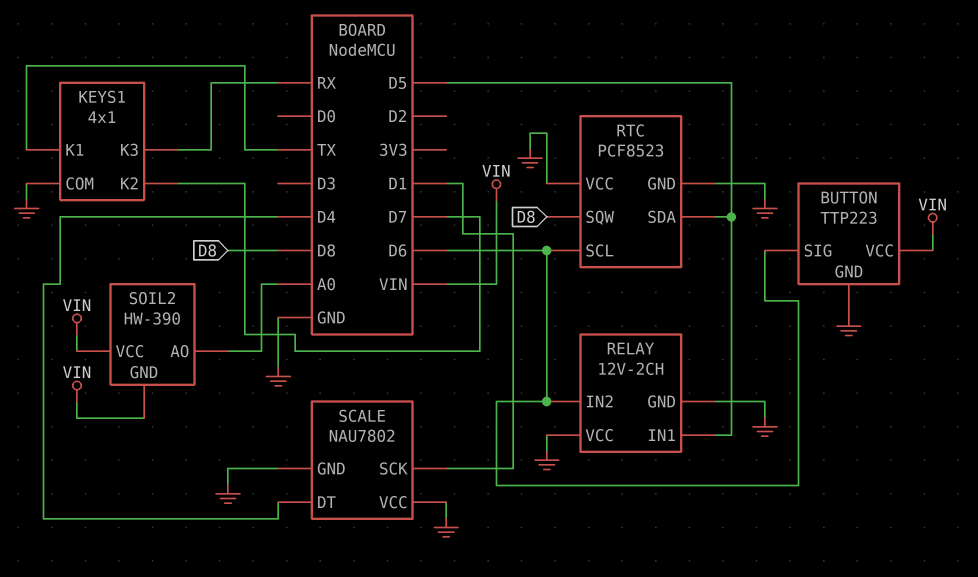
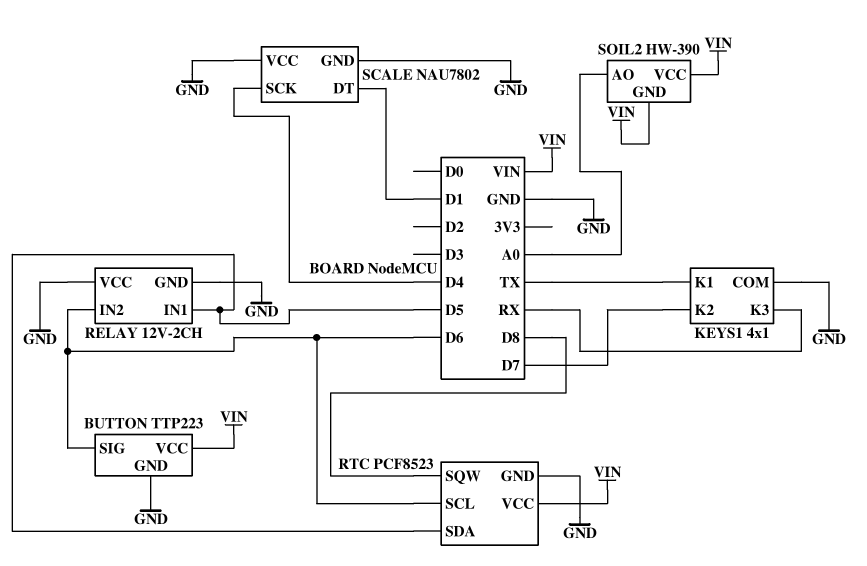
RTC pin VCC: GND -> VIN
SCALE pin DT: D4 -> D1
SCALE pin SCK: D1 -> D4

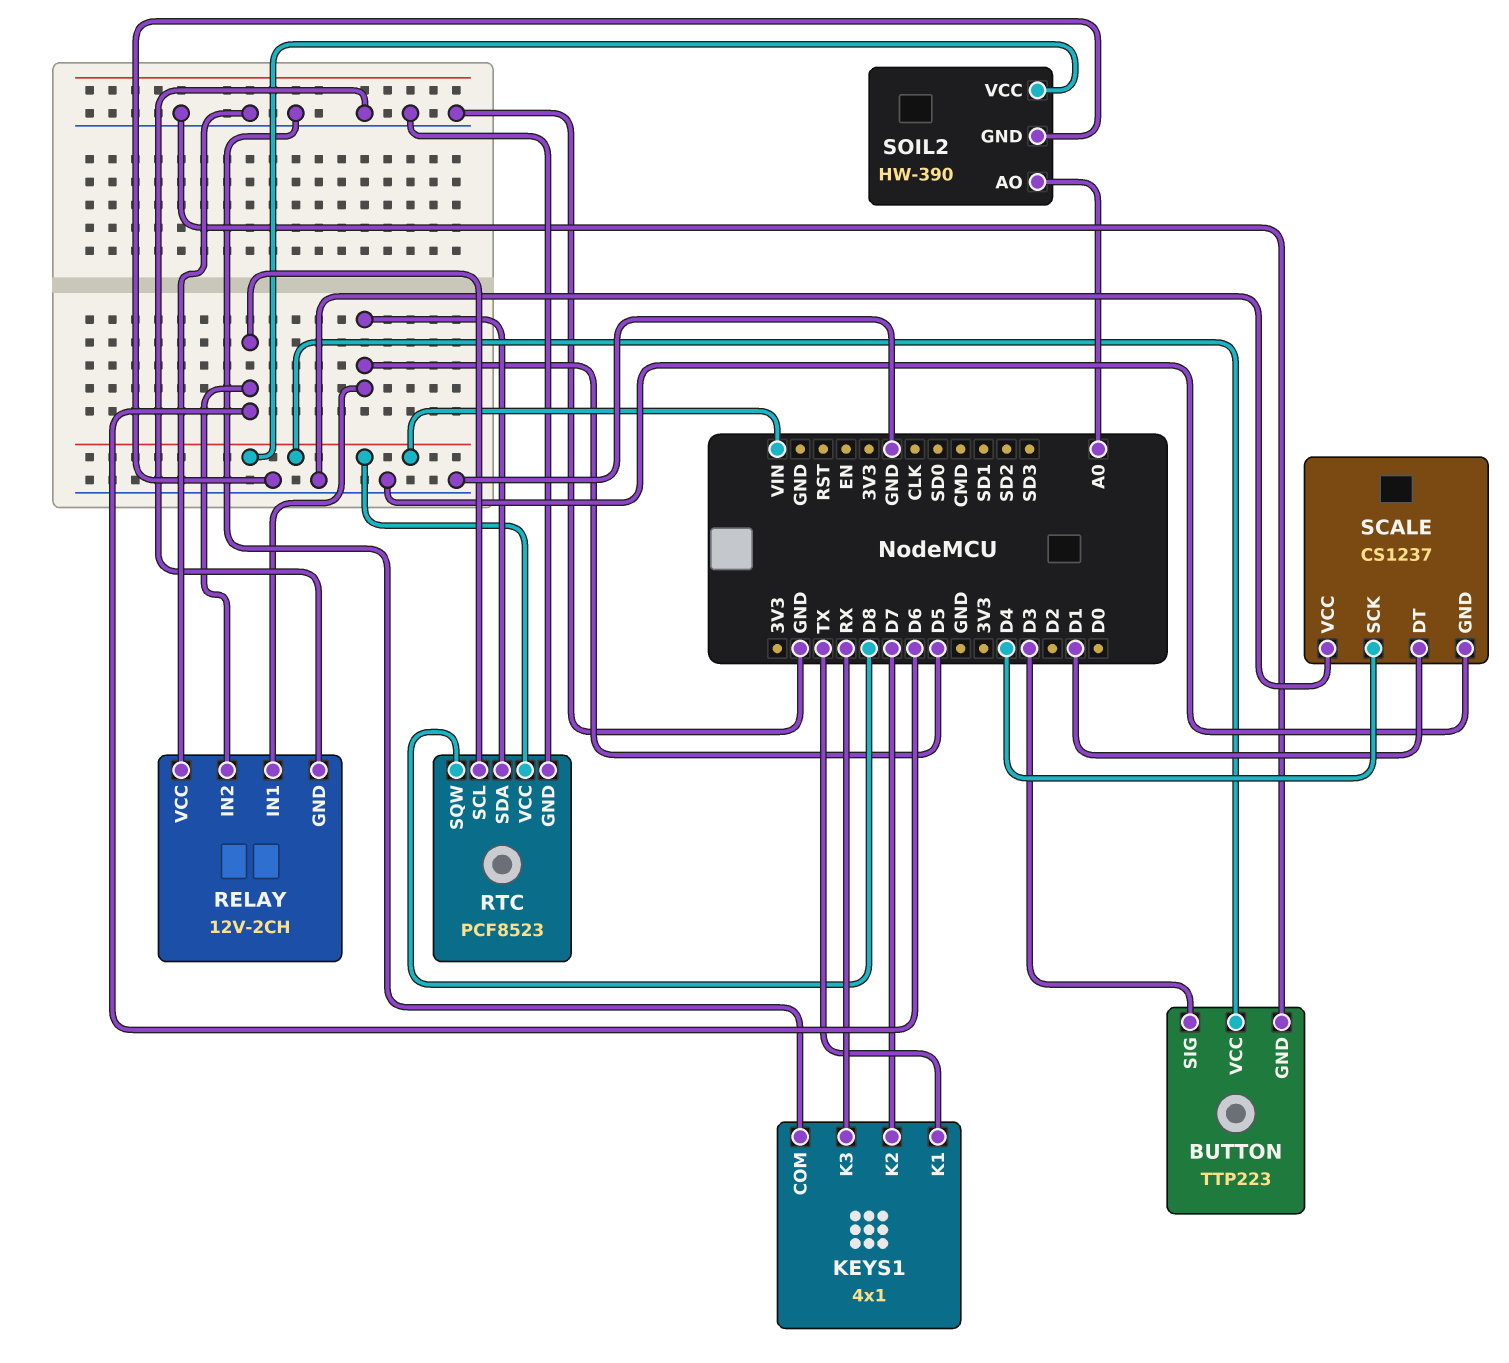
BUTTON pin SIG: D6 -> D3
SCALE: NAU7802 -> CS1237
SOIL2 pin GND: VIN -> GND

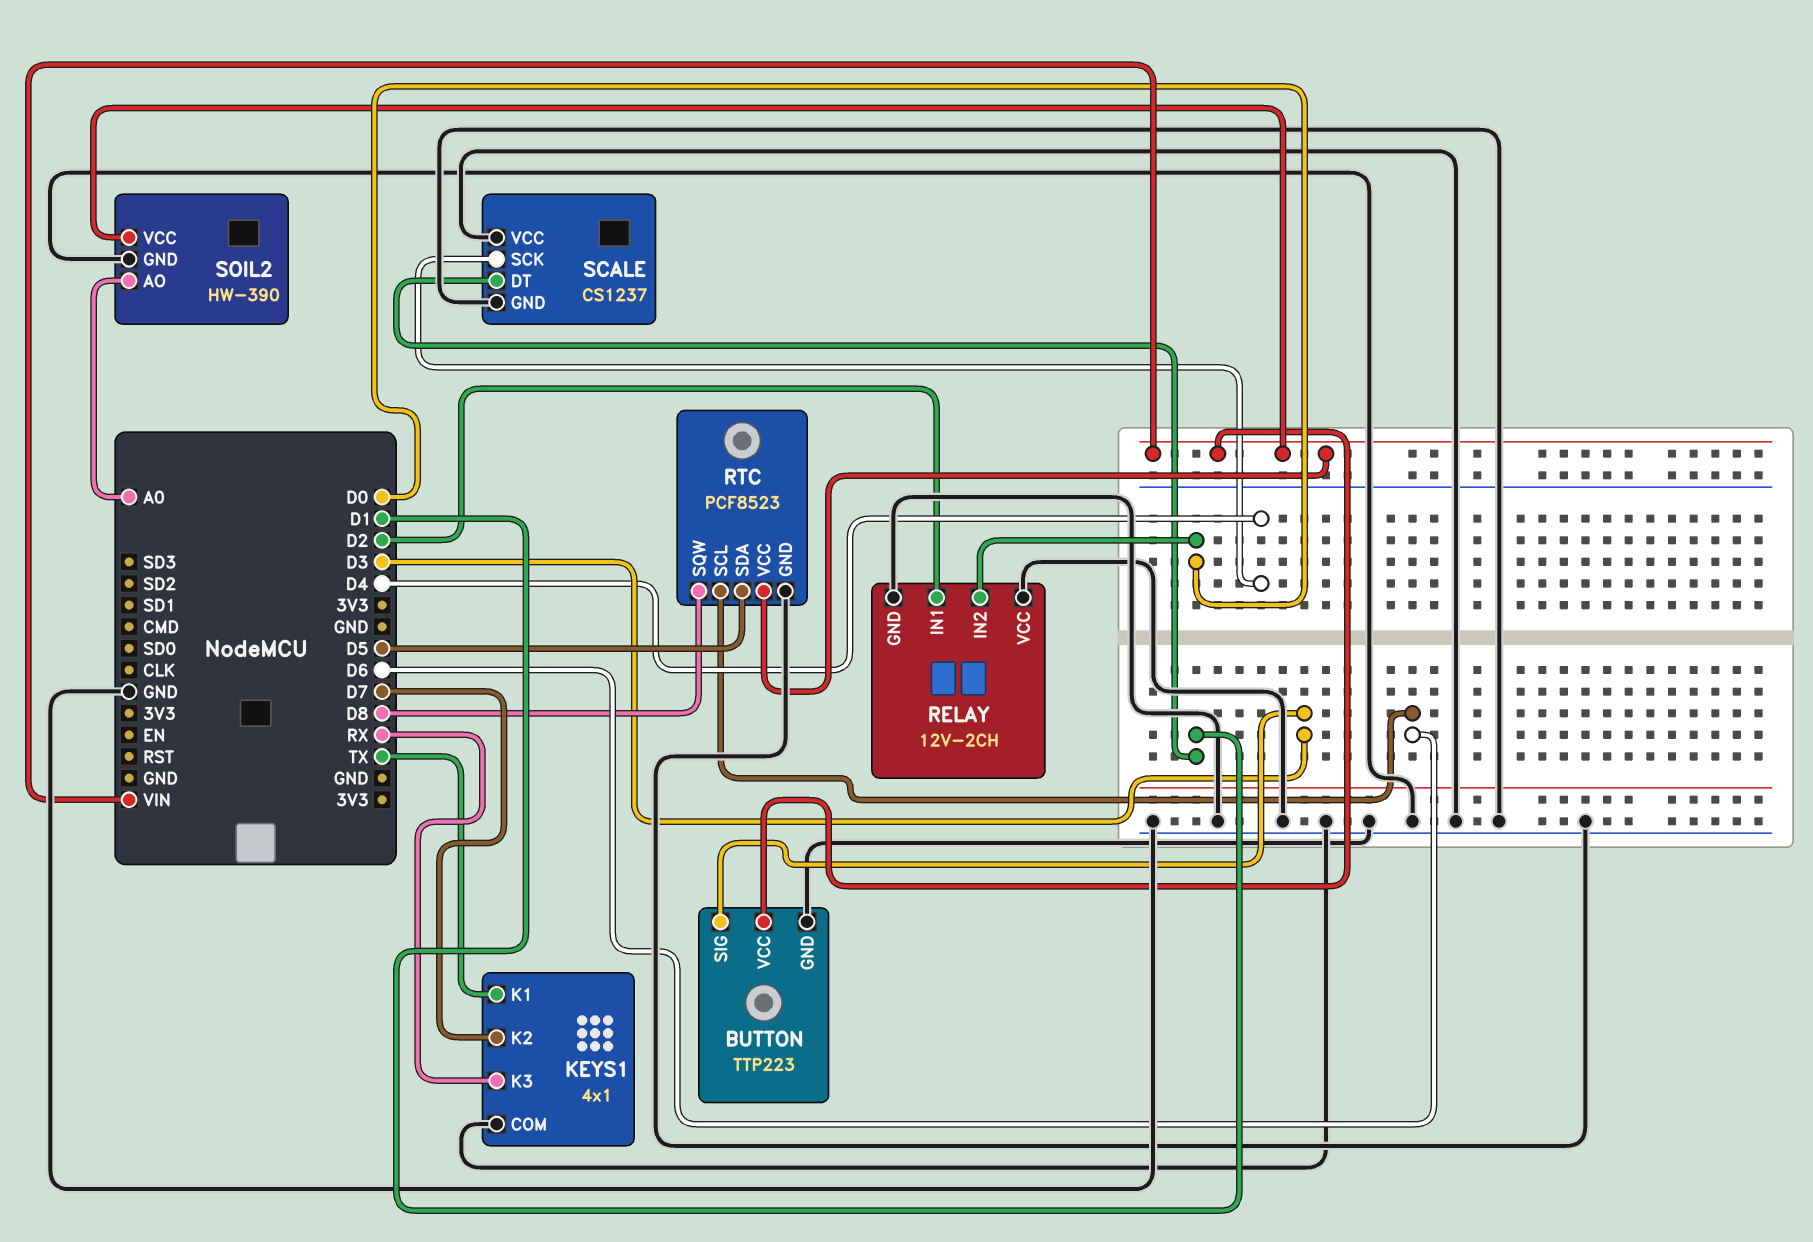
RELAY pin IN1: D5 -> D2
RELAY pin IN2: D6 -> D0

